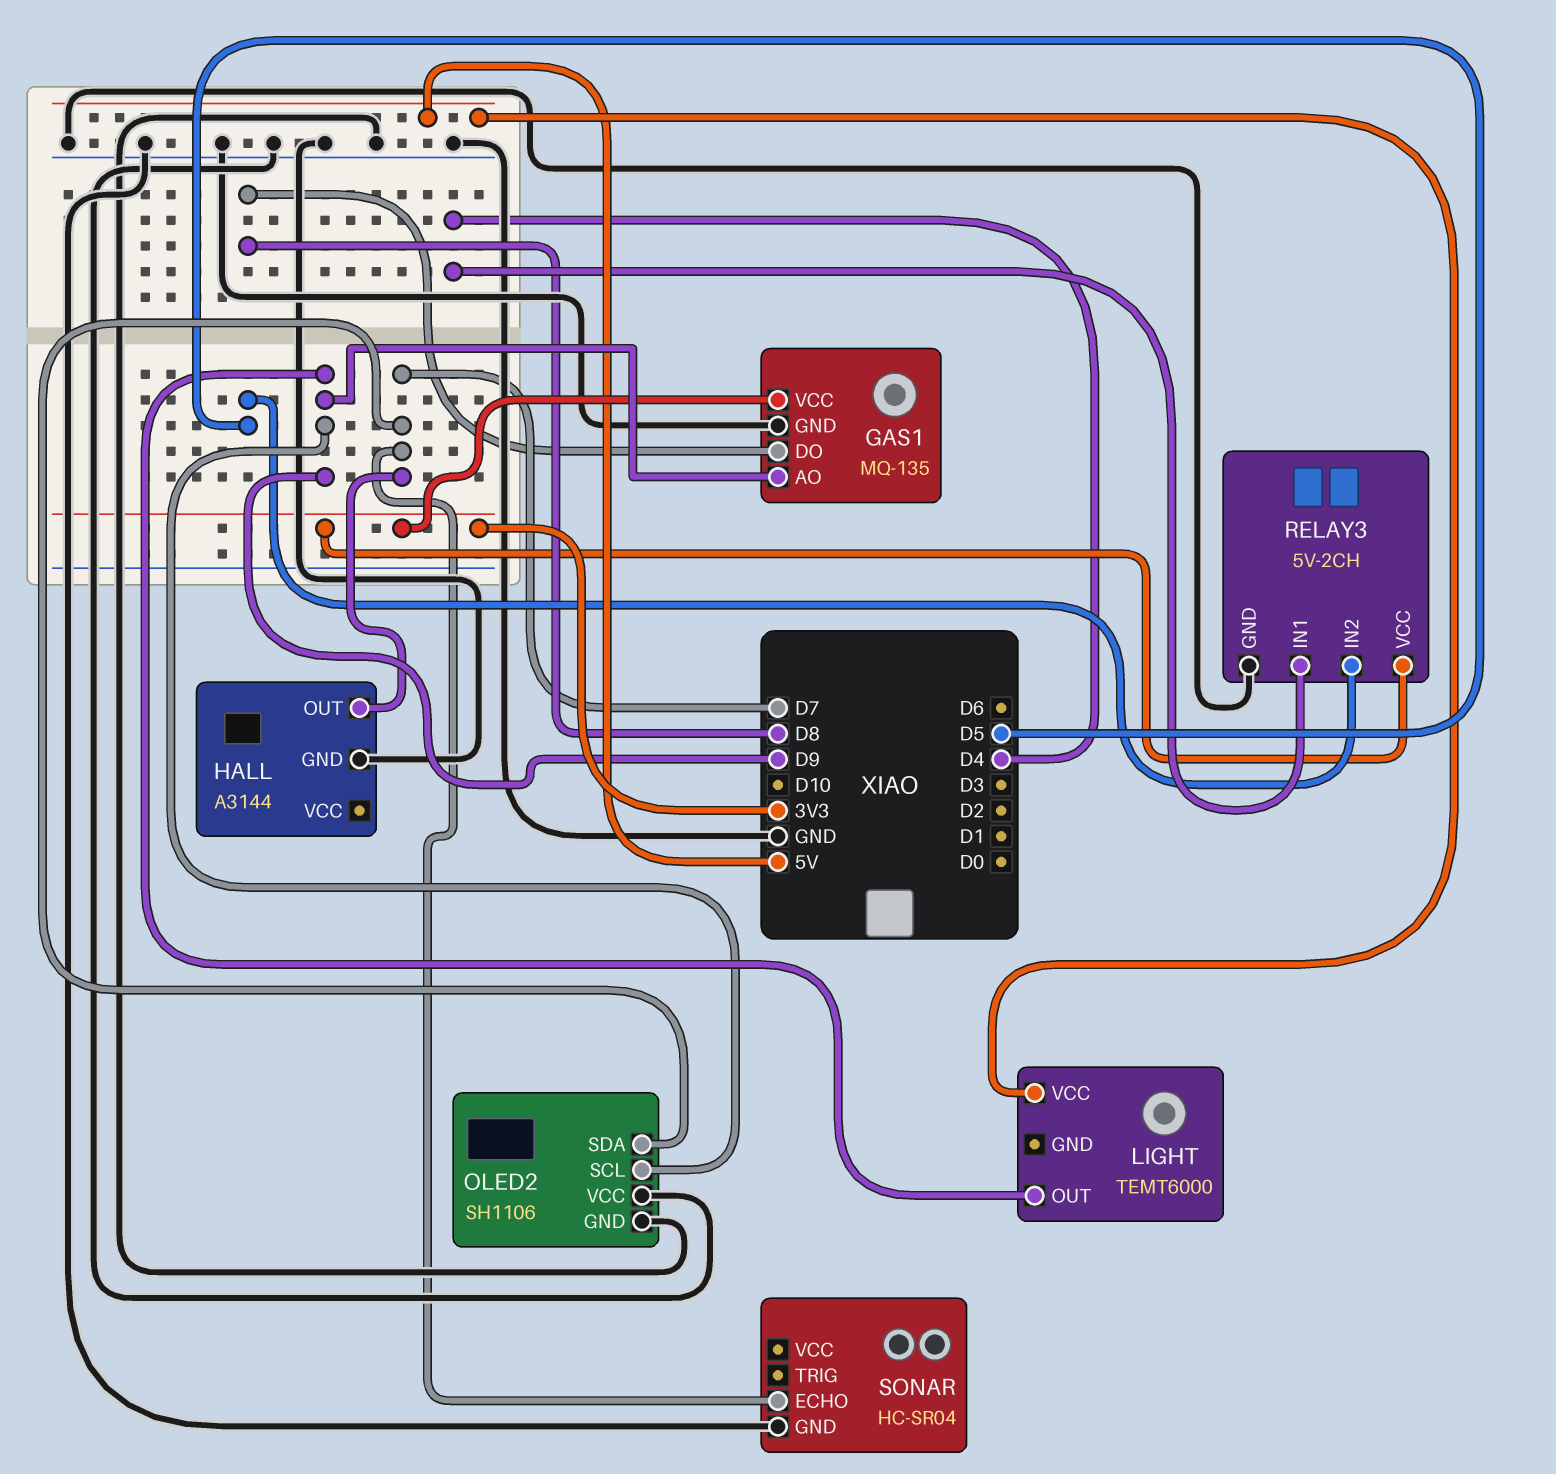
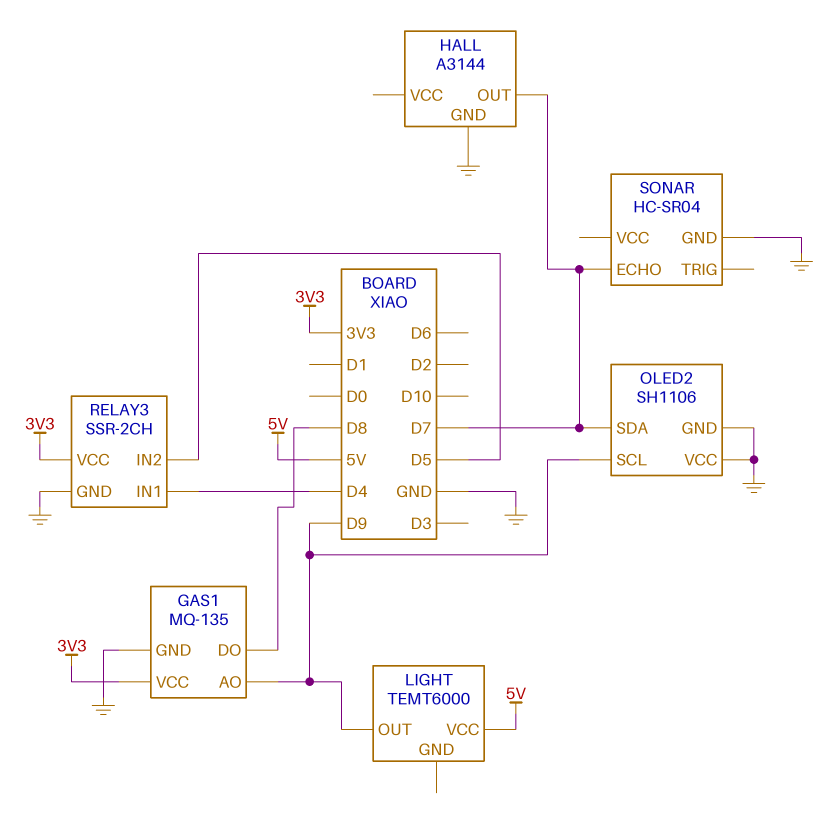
RELAY3: 5V-2CH -> SSR-2CH

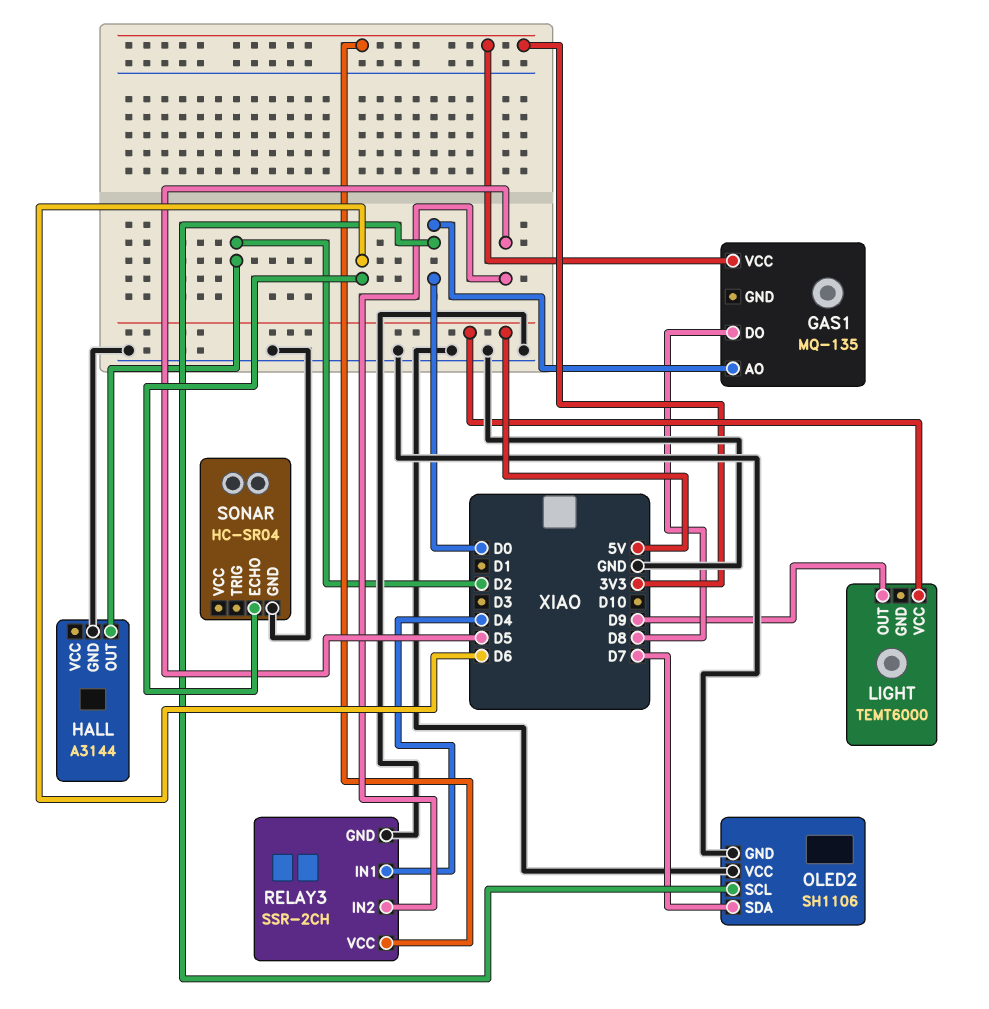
GAS1 pin AO: D9 -> D0
GAS1 pin GND: GND -> none
HALL pin OUT: D7 -> D2
OLED2 pin SCL: D9 -> D0
SONAR pin ECHO: D7 -> D6

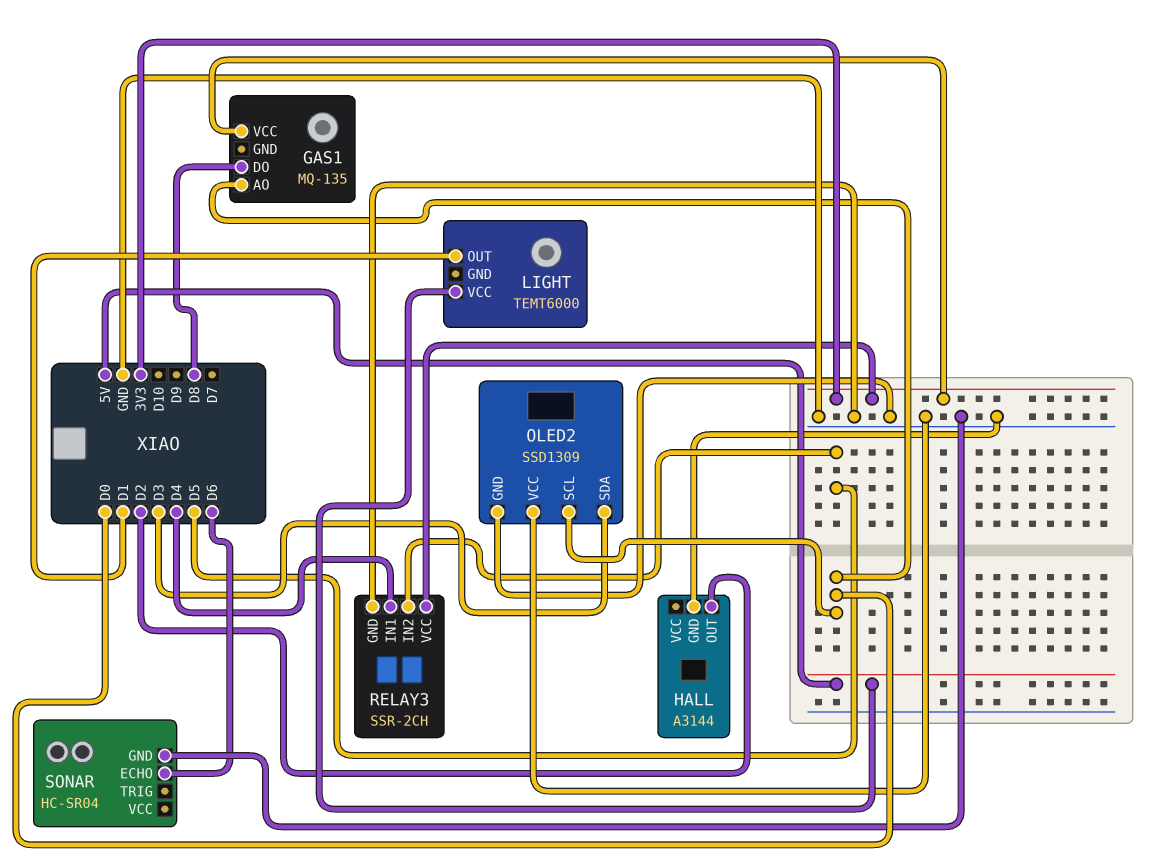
LIGHT pin OUT: D9 -> D1
OLED2: SH1106 -> SSD1309
OLED2 pin SDA: D7 -> D3

